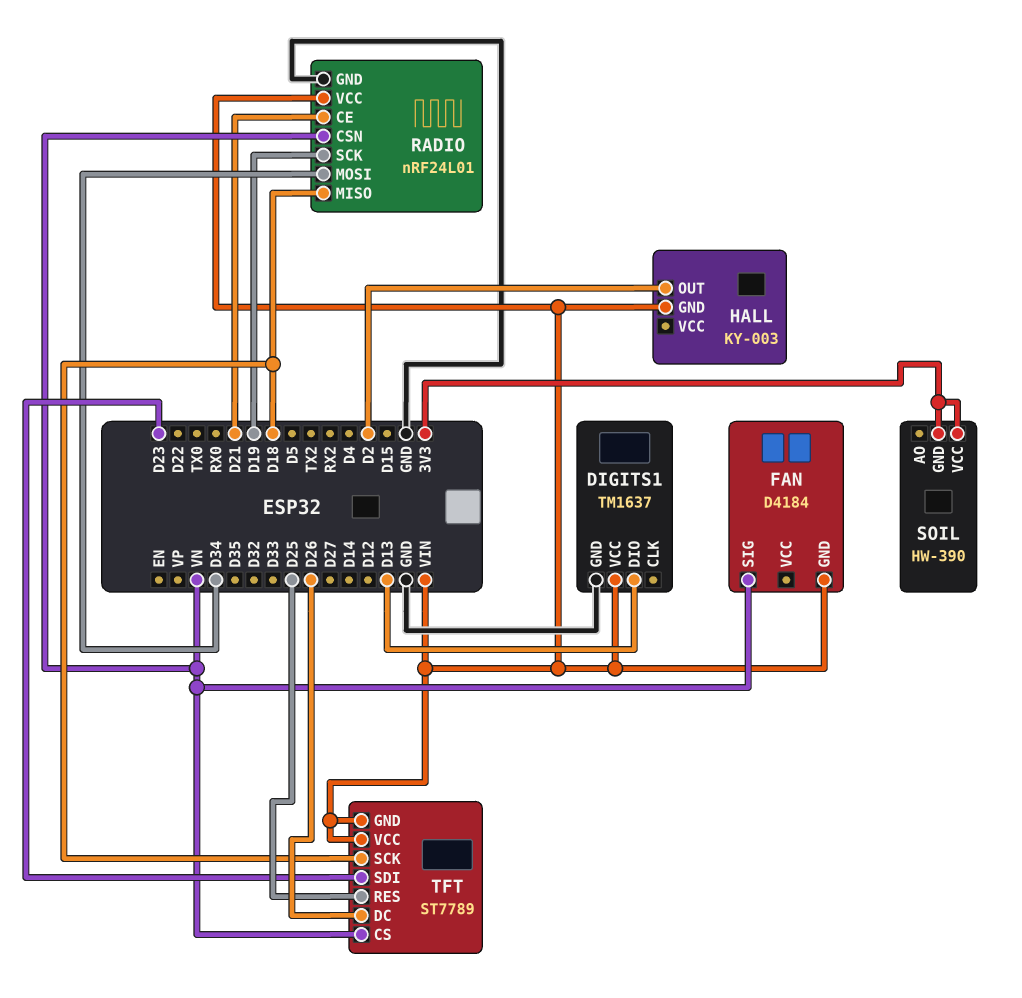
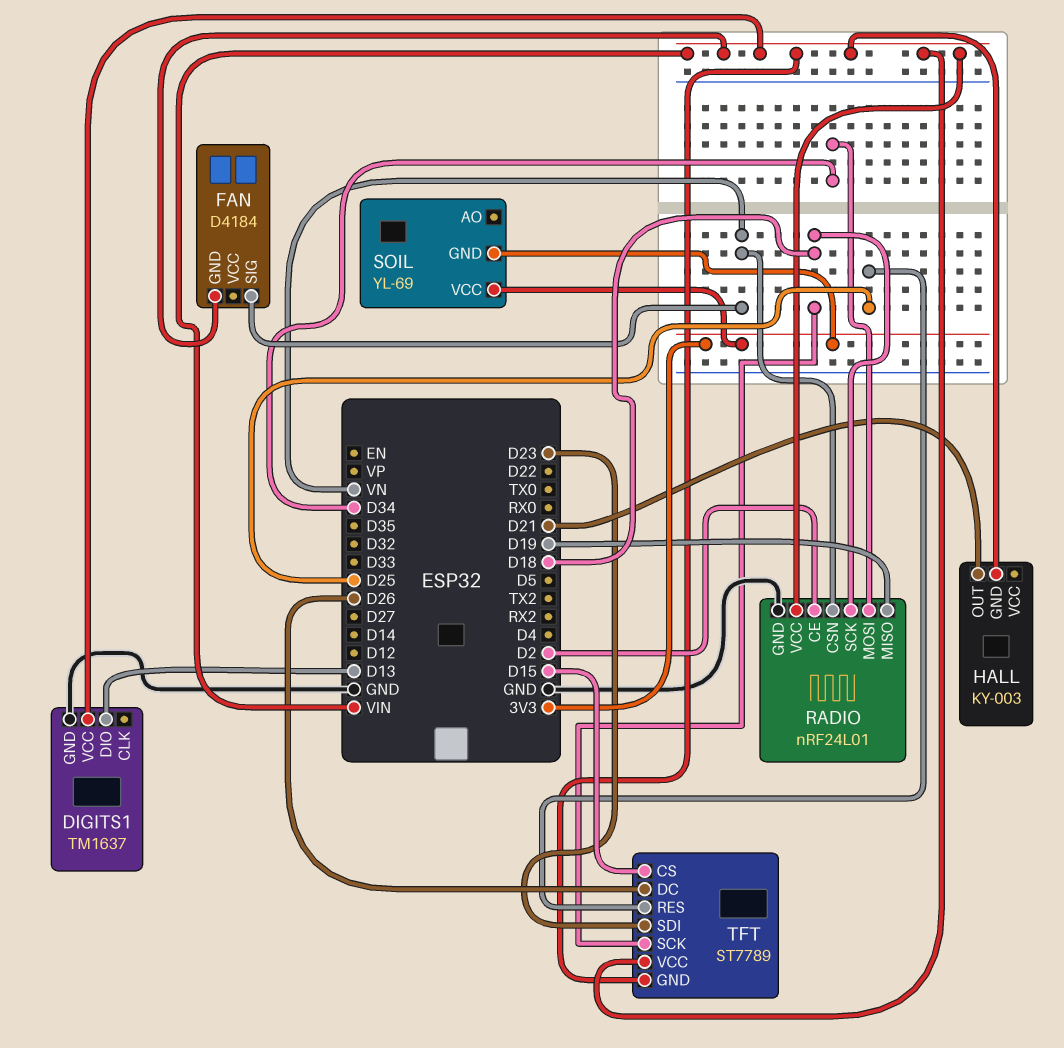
HALL pin OUT: D2 -> D21
RADIO pin CE: D21 -> D2
RADIO pin MISO: D18 -> D19
RADIO pin SCK: D19 -> D18
SOIL: HW-390 -> YL-69
TFT pin CS: VN -> D15

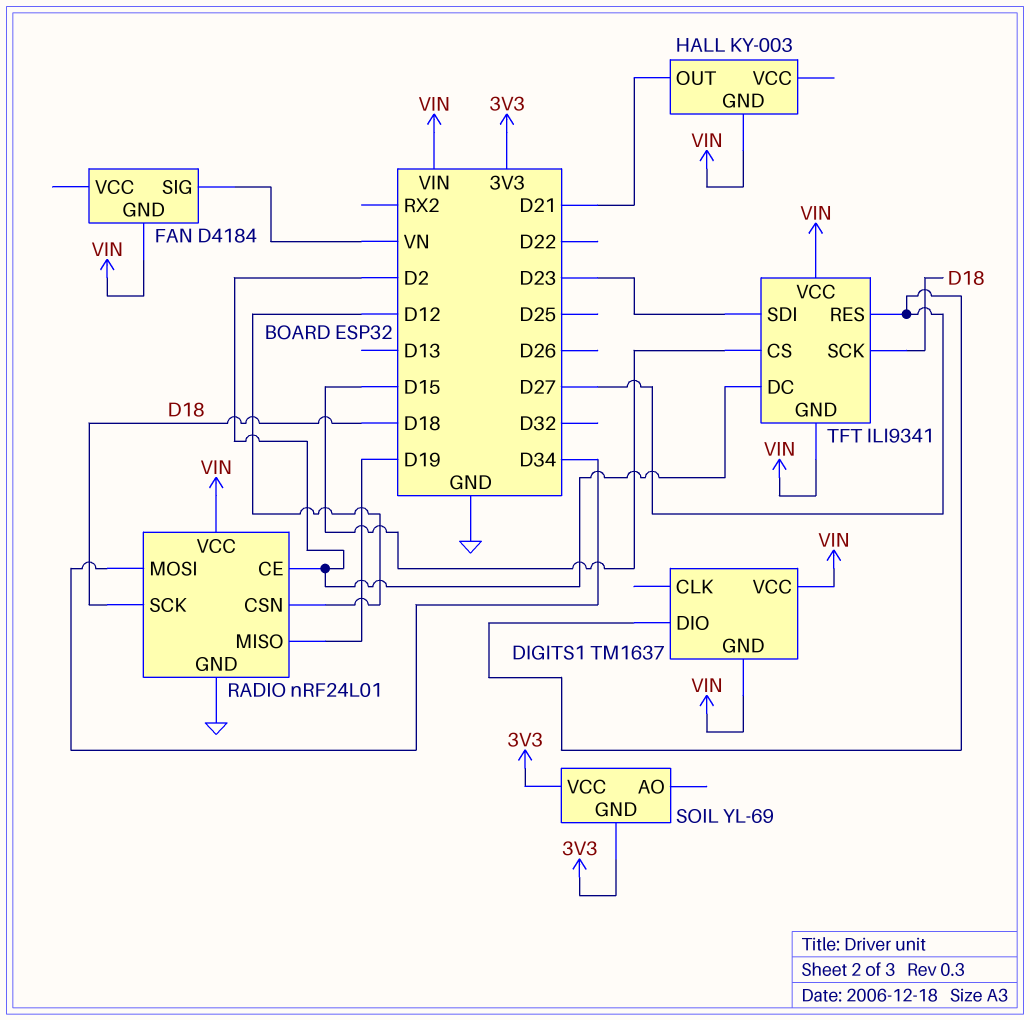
DIGITS1 pin DIO: D13 -> D27
DIGITS1 pin GND: GND -> VIN
RADIO pin CSN: VN -> D12
TFT: ST7789 -> ILI9341
TFT pin DC: D26 -> D2
TFT pin RES: D25 -> D27

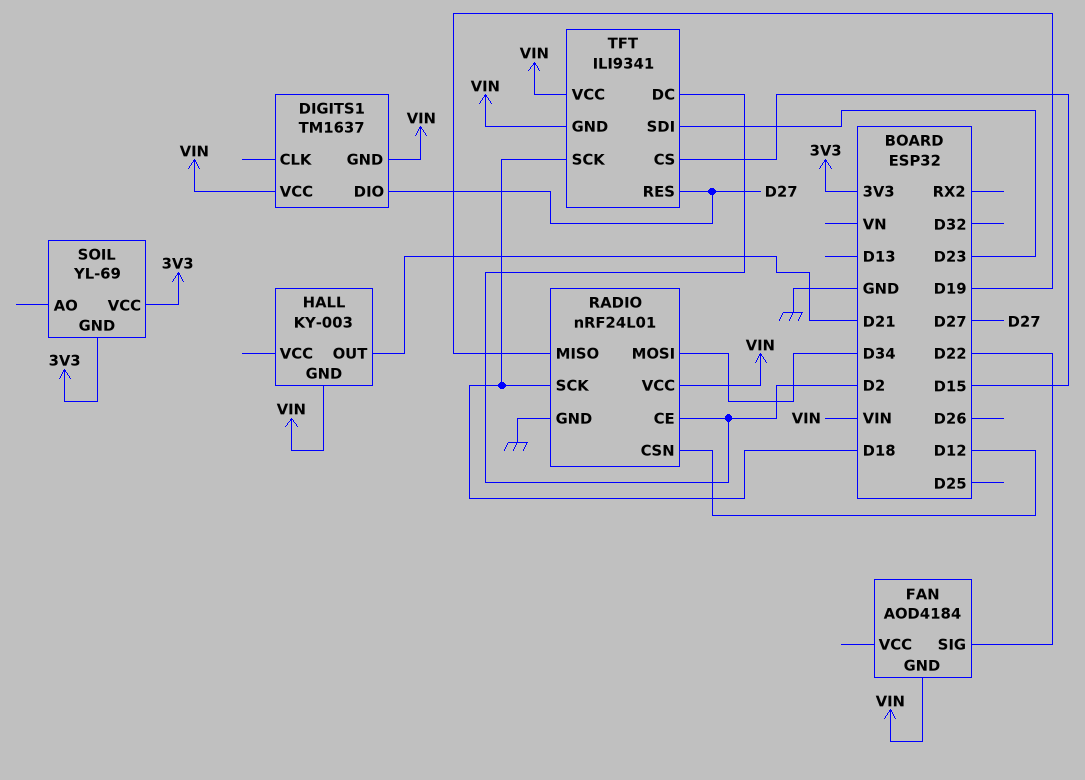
FAN: D4184 -> AOD4184
FAN pin SIG: VN -> D22

